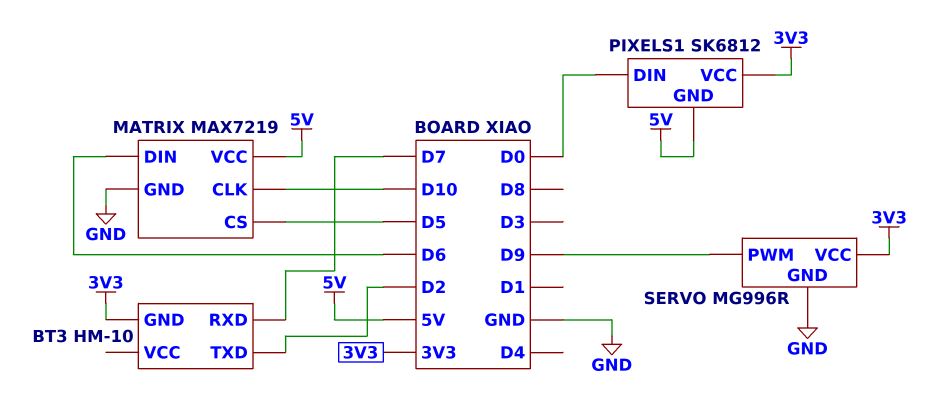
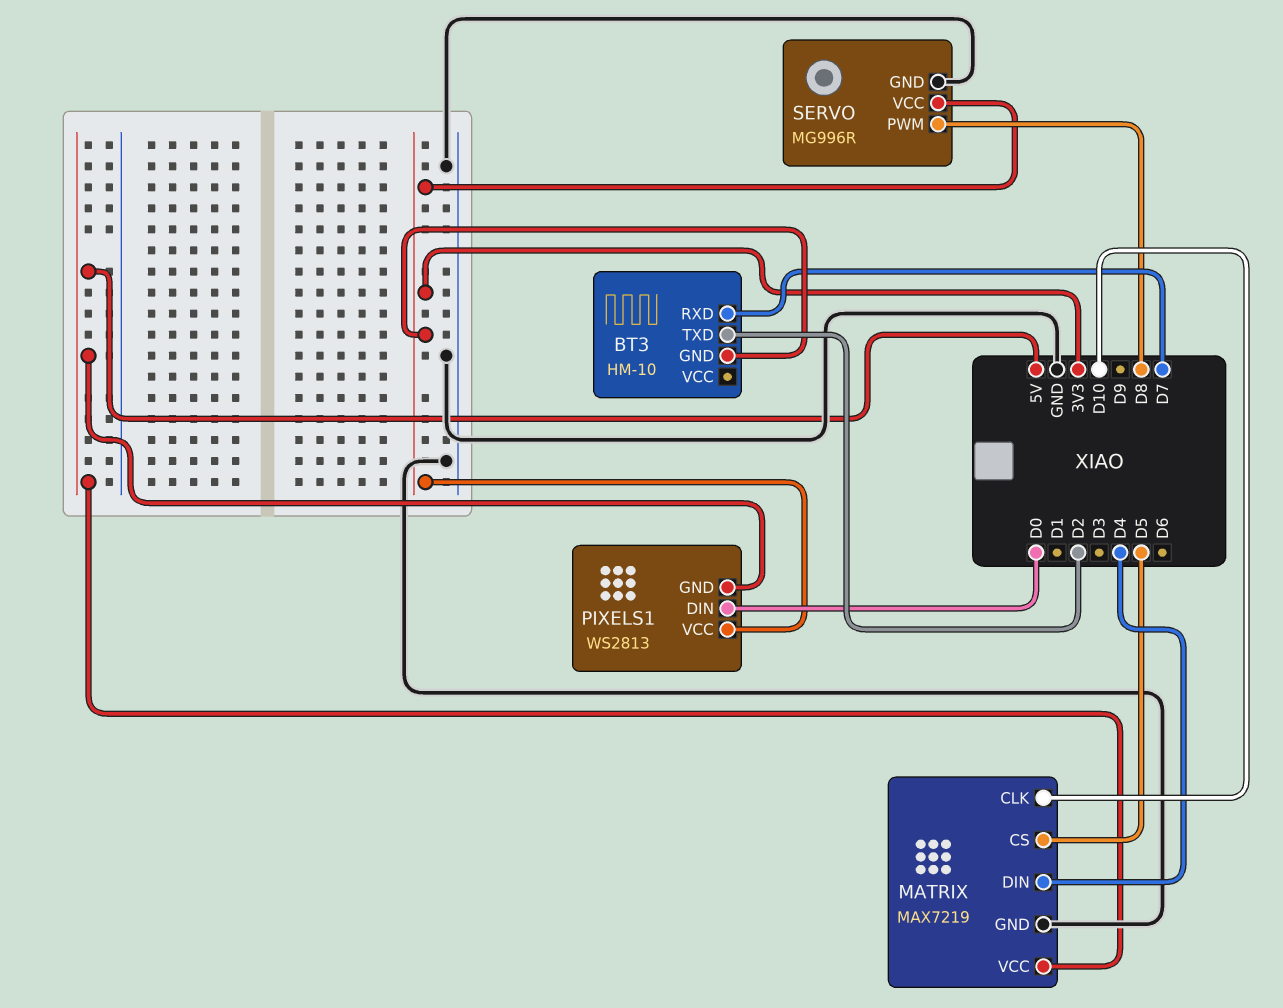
MATRIX pin DIN: D6 -> D4
PIXELS1: SK6812 -> WS2813
SERVO pin PWM: D9 -> D8

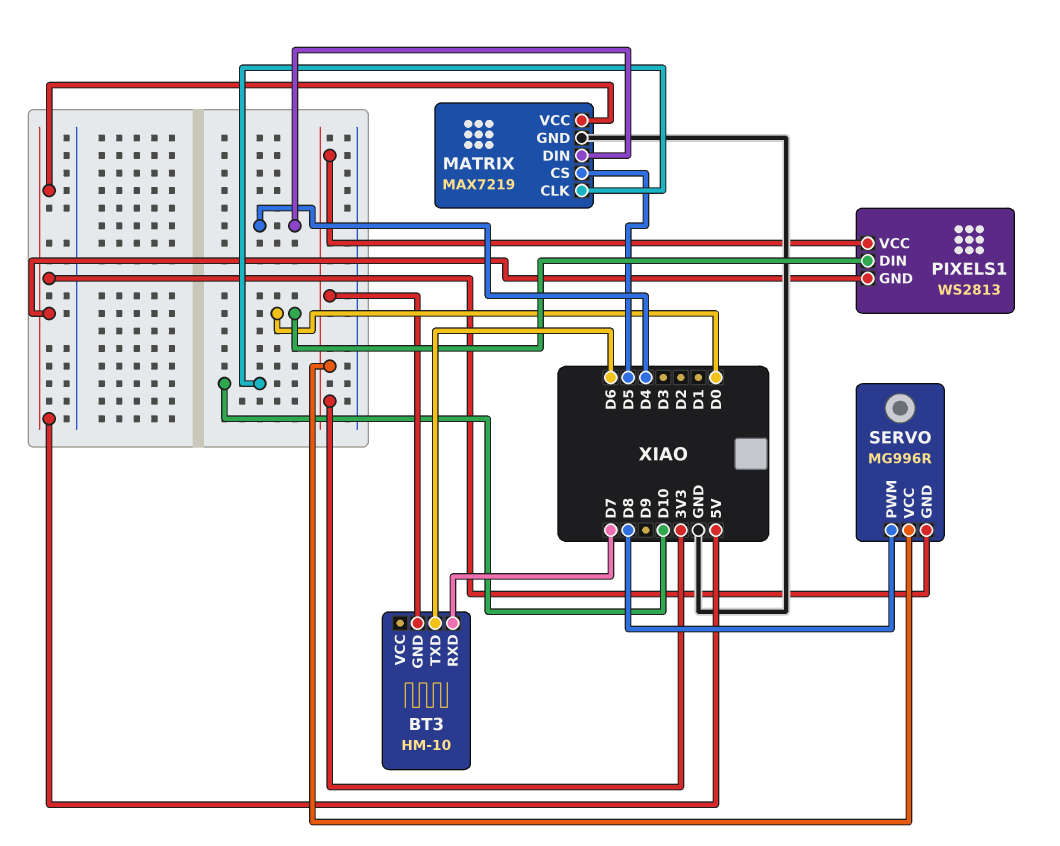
BT3 pin TXD: D2 -> D6
SERVO pin GND: GND -> 5V

